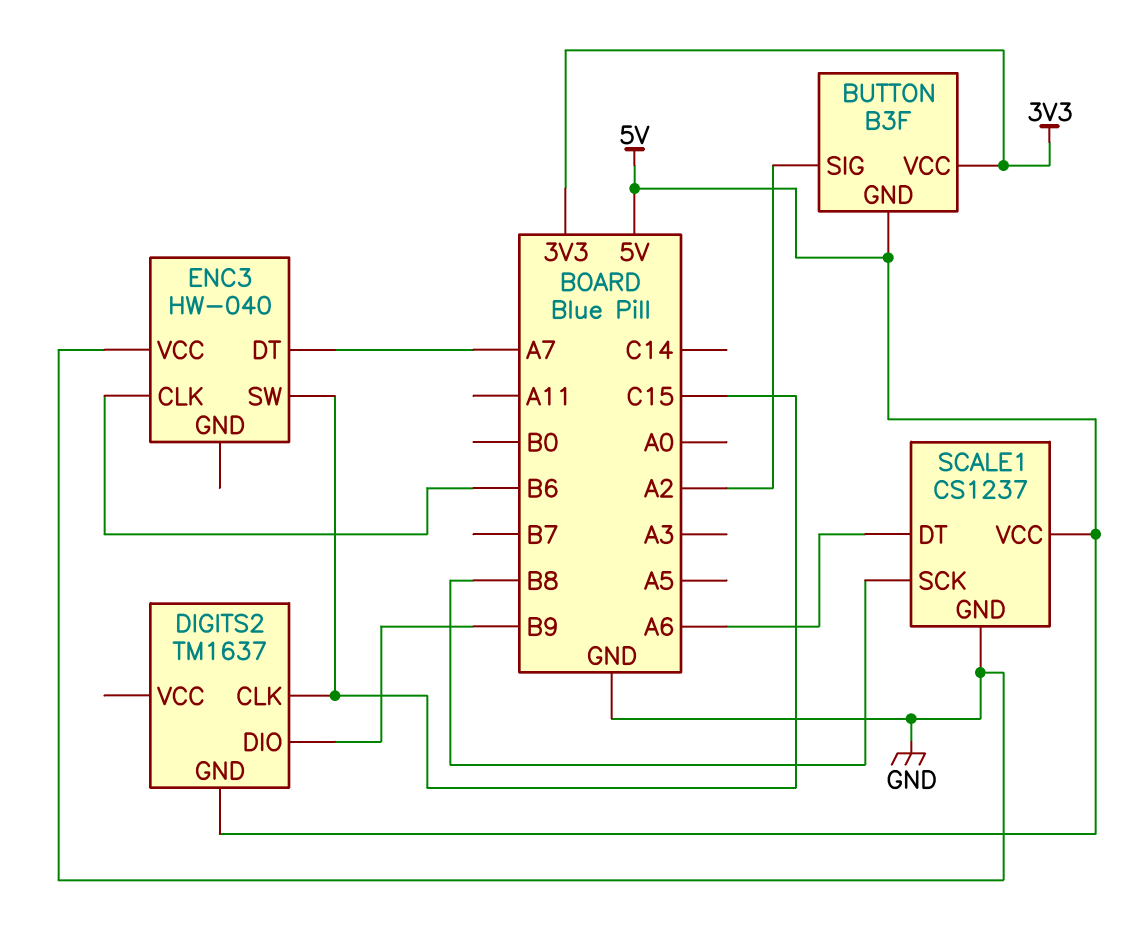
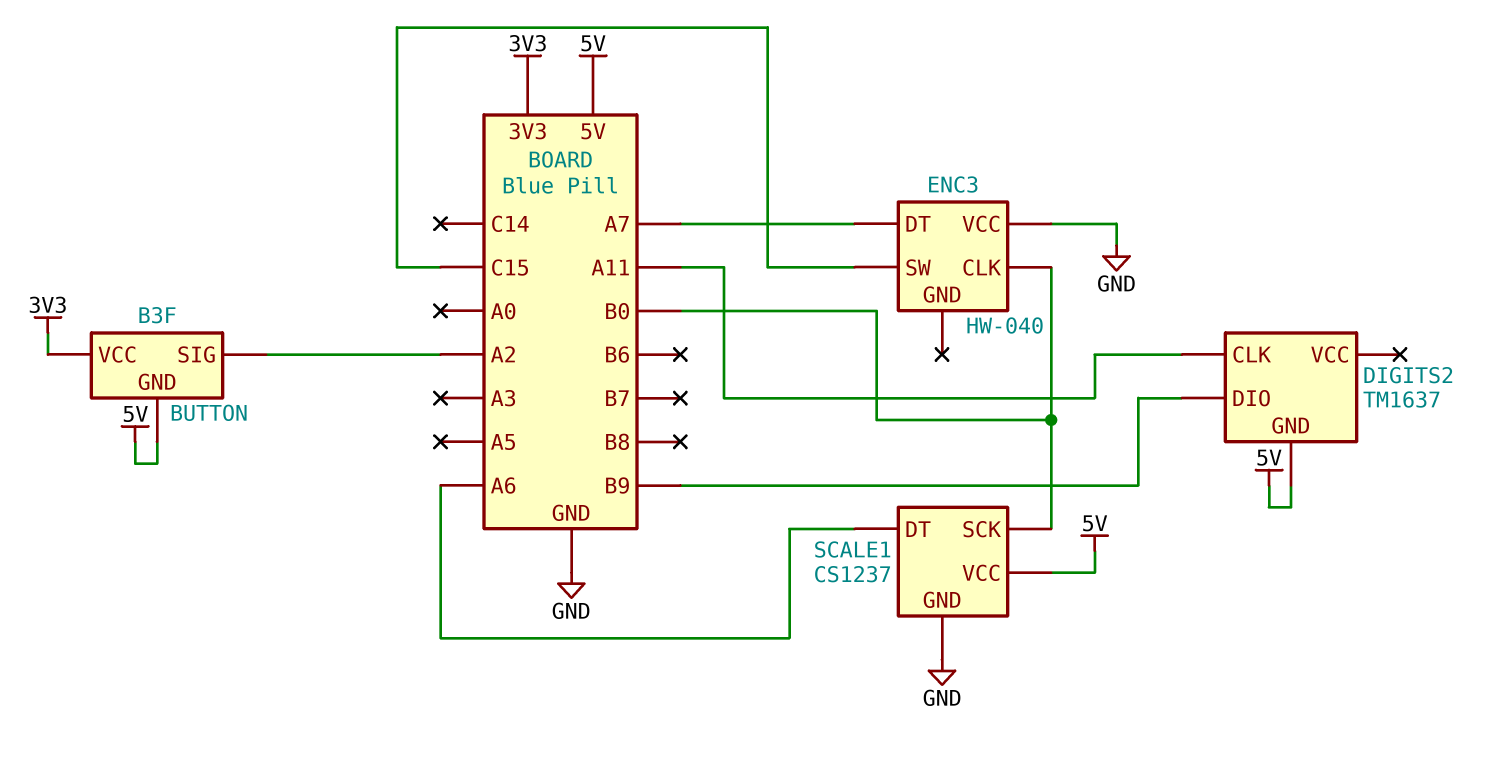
DIGITS2 pin CLK: C15 -> A11
ENC3 pin CLK: B6 -> B0
SCALE1 pin SCK: B8 -> B0

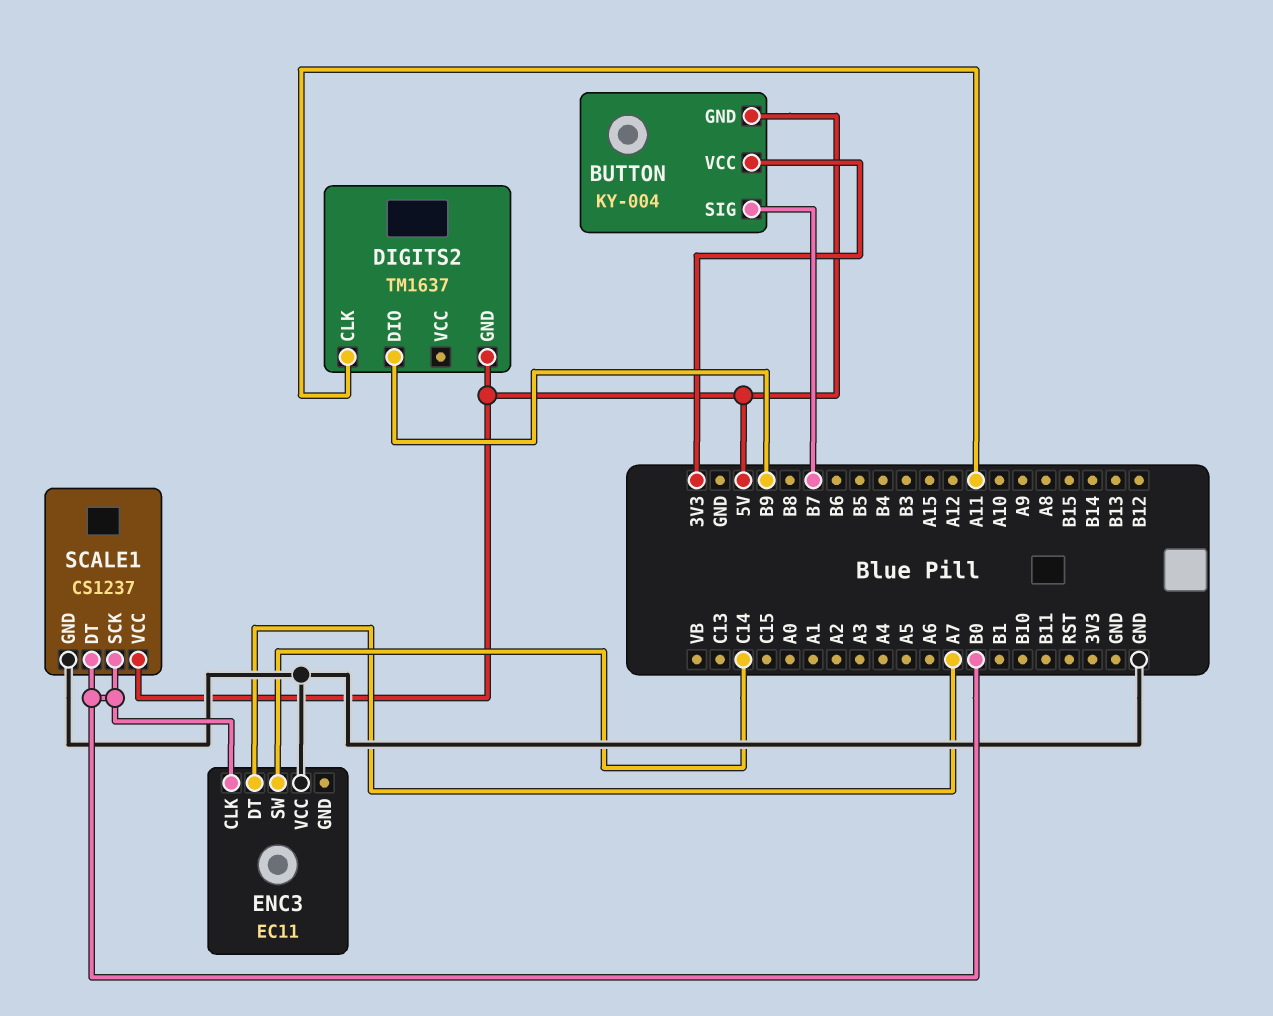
BUTTON: B3F -> KY-004
BUTTON pin SIG: A2 -> B7
ENC3: HW-040 -> EC11
ENC3 pin SW: C15 -> C14
SCALE1 pin DT: A6 -> B0

